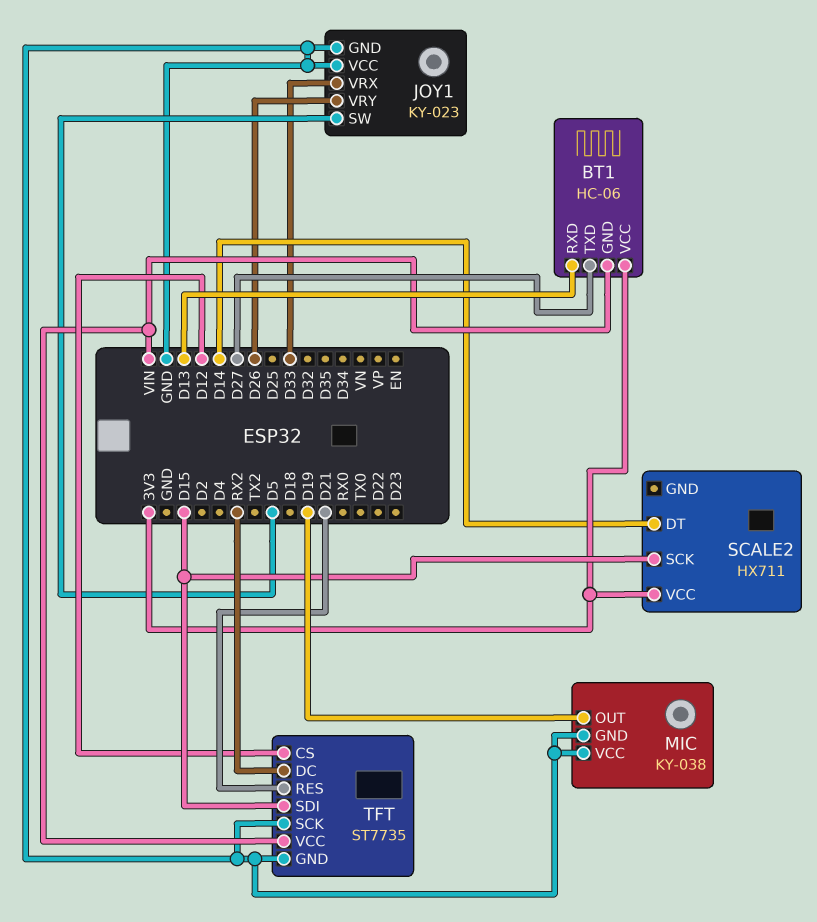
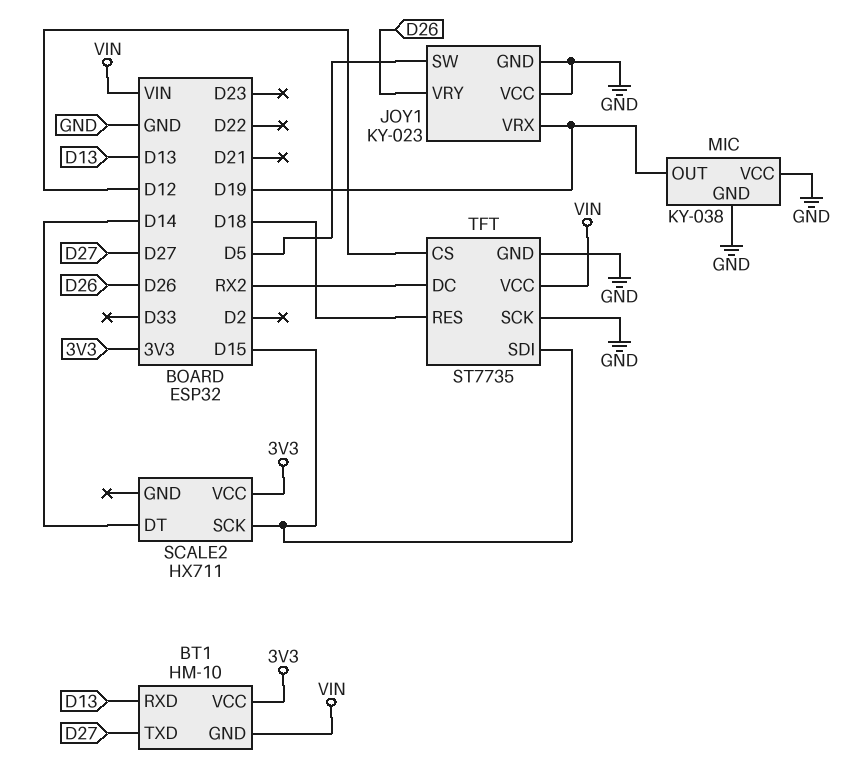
BT1: HC-06 -> HM-10
JOY1 pin VRX: D33 -> D19
TFT pin RES: D21 -> D18

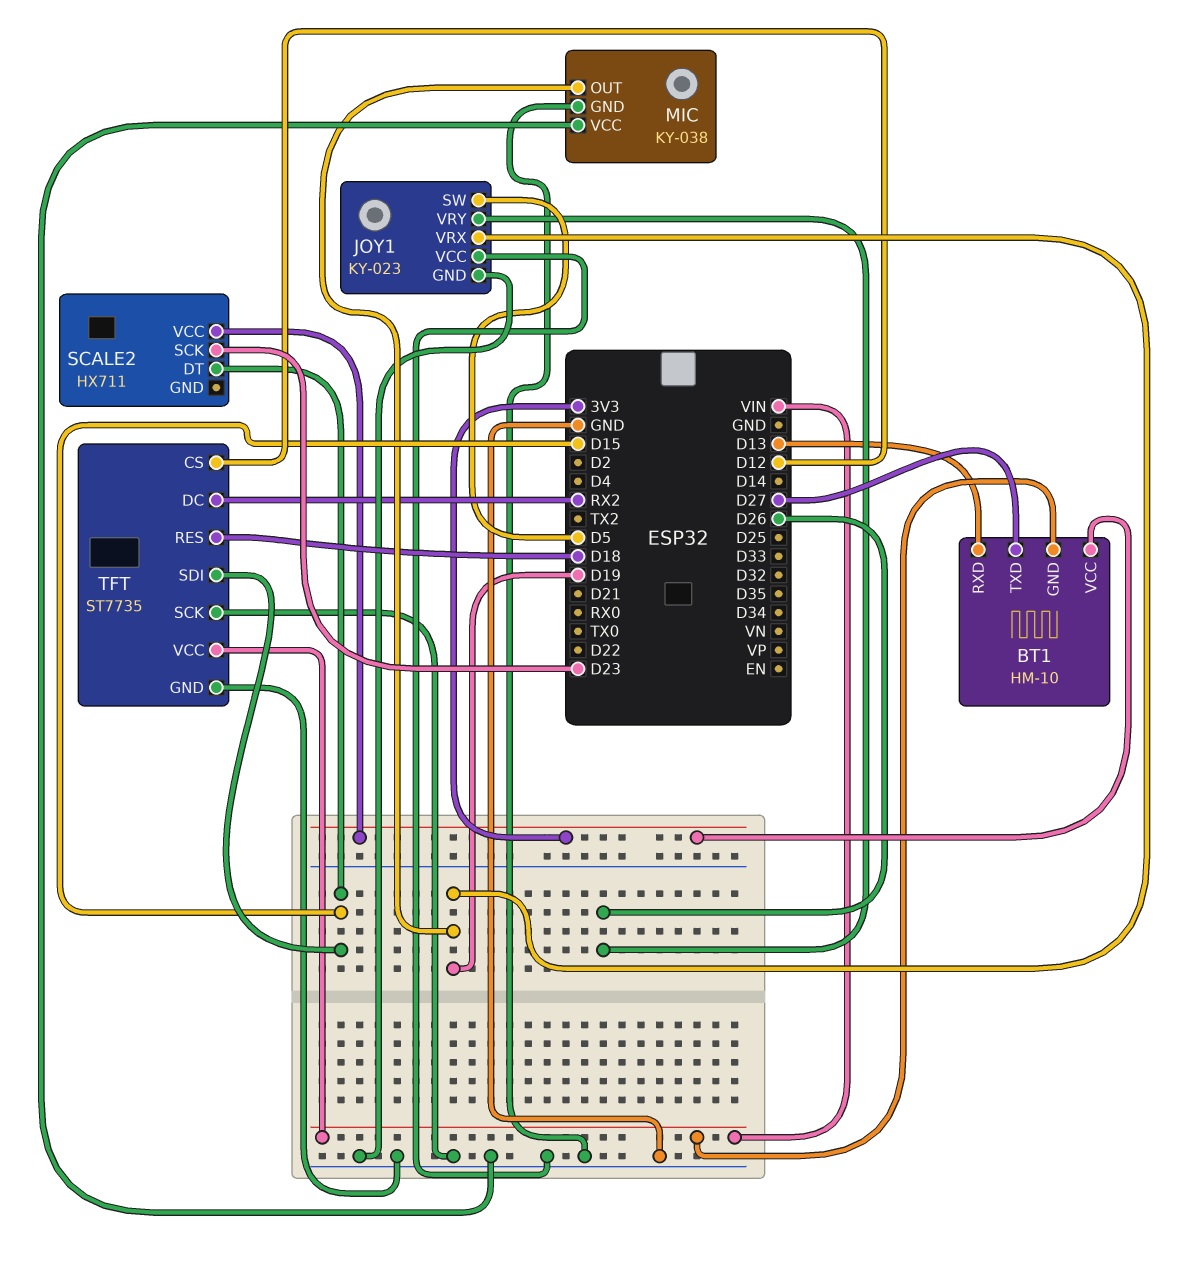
SCALE2 pin DT: D14 -> D15
SCALE2 pin SCK: D15 -> D23

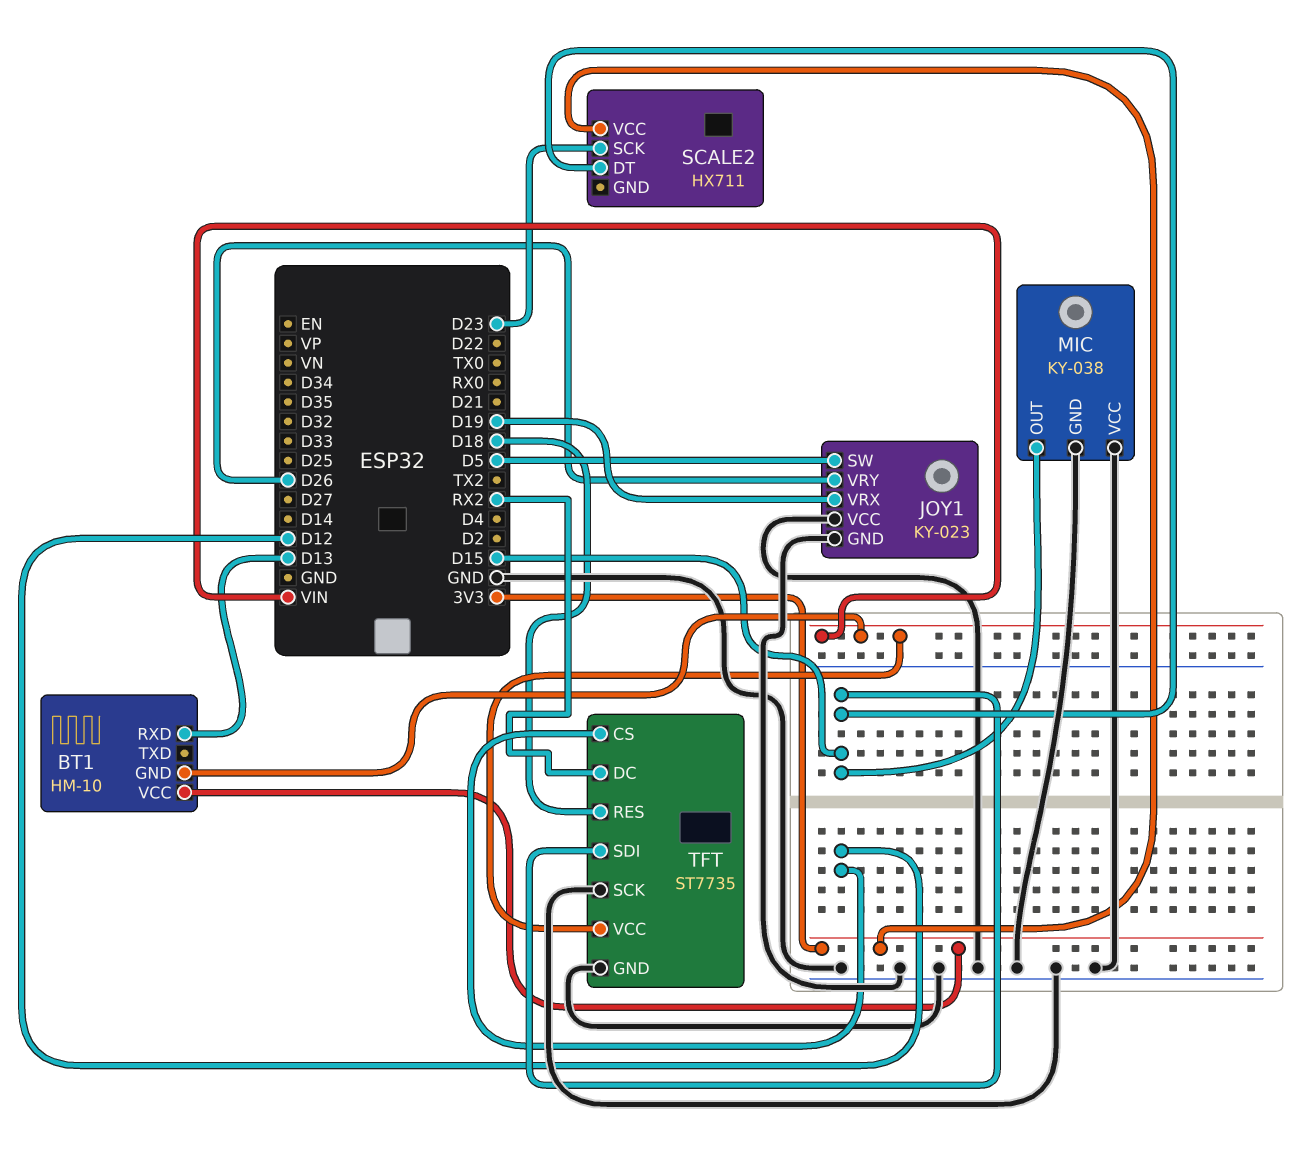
BT1 pin TXD: D27 -> none
MIC pin OUT: D19 -> D15

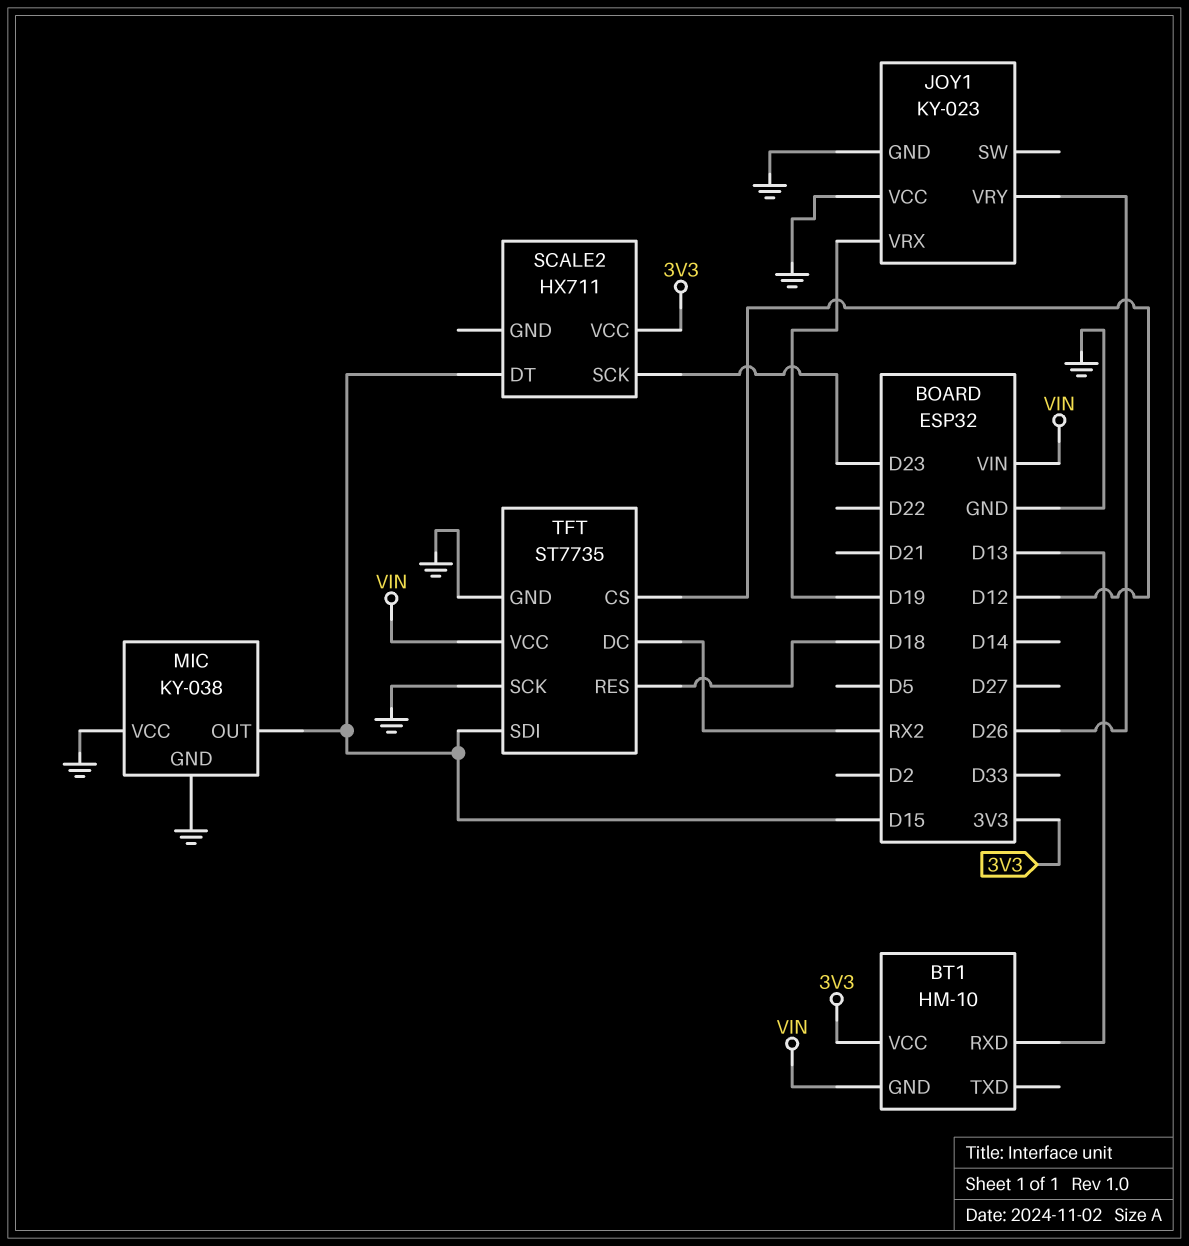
JOY1 pin SW: D5 -> none

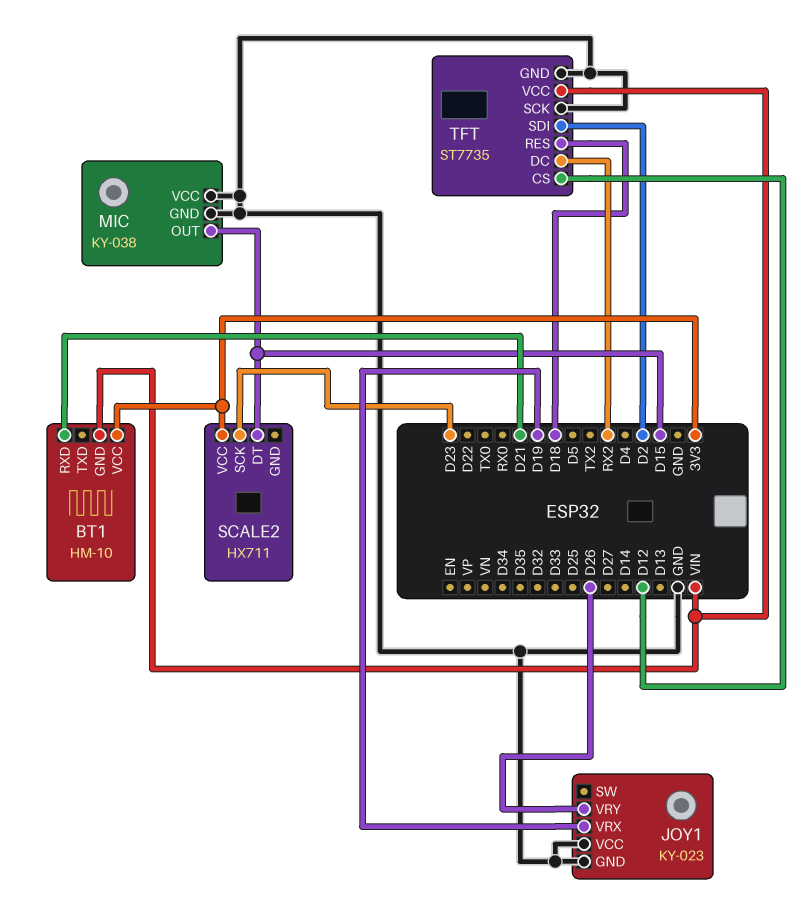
BT1 pin RXD: D13 -> D21
TFT pin SDI: D15 -> D2

